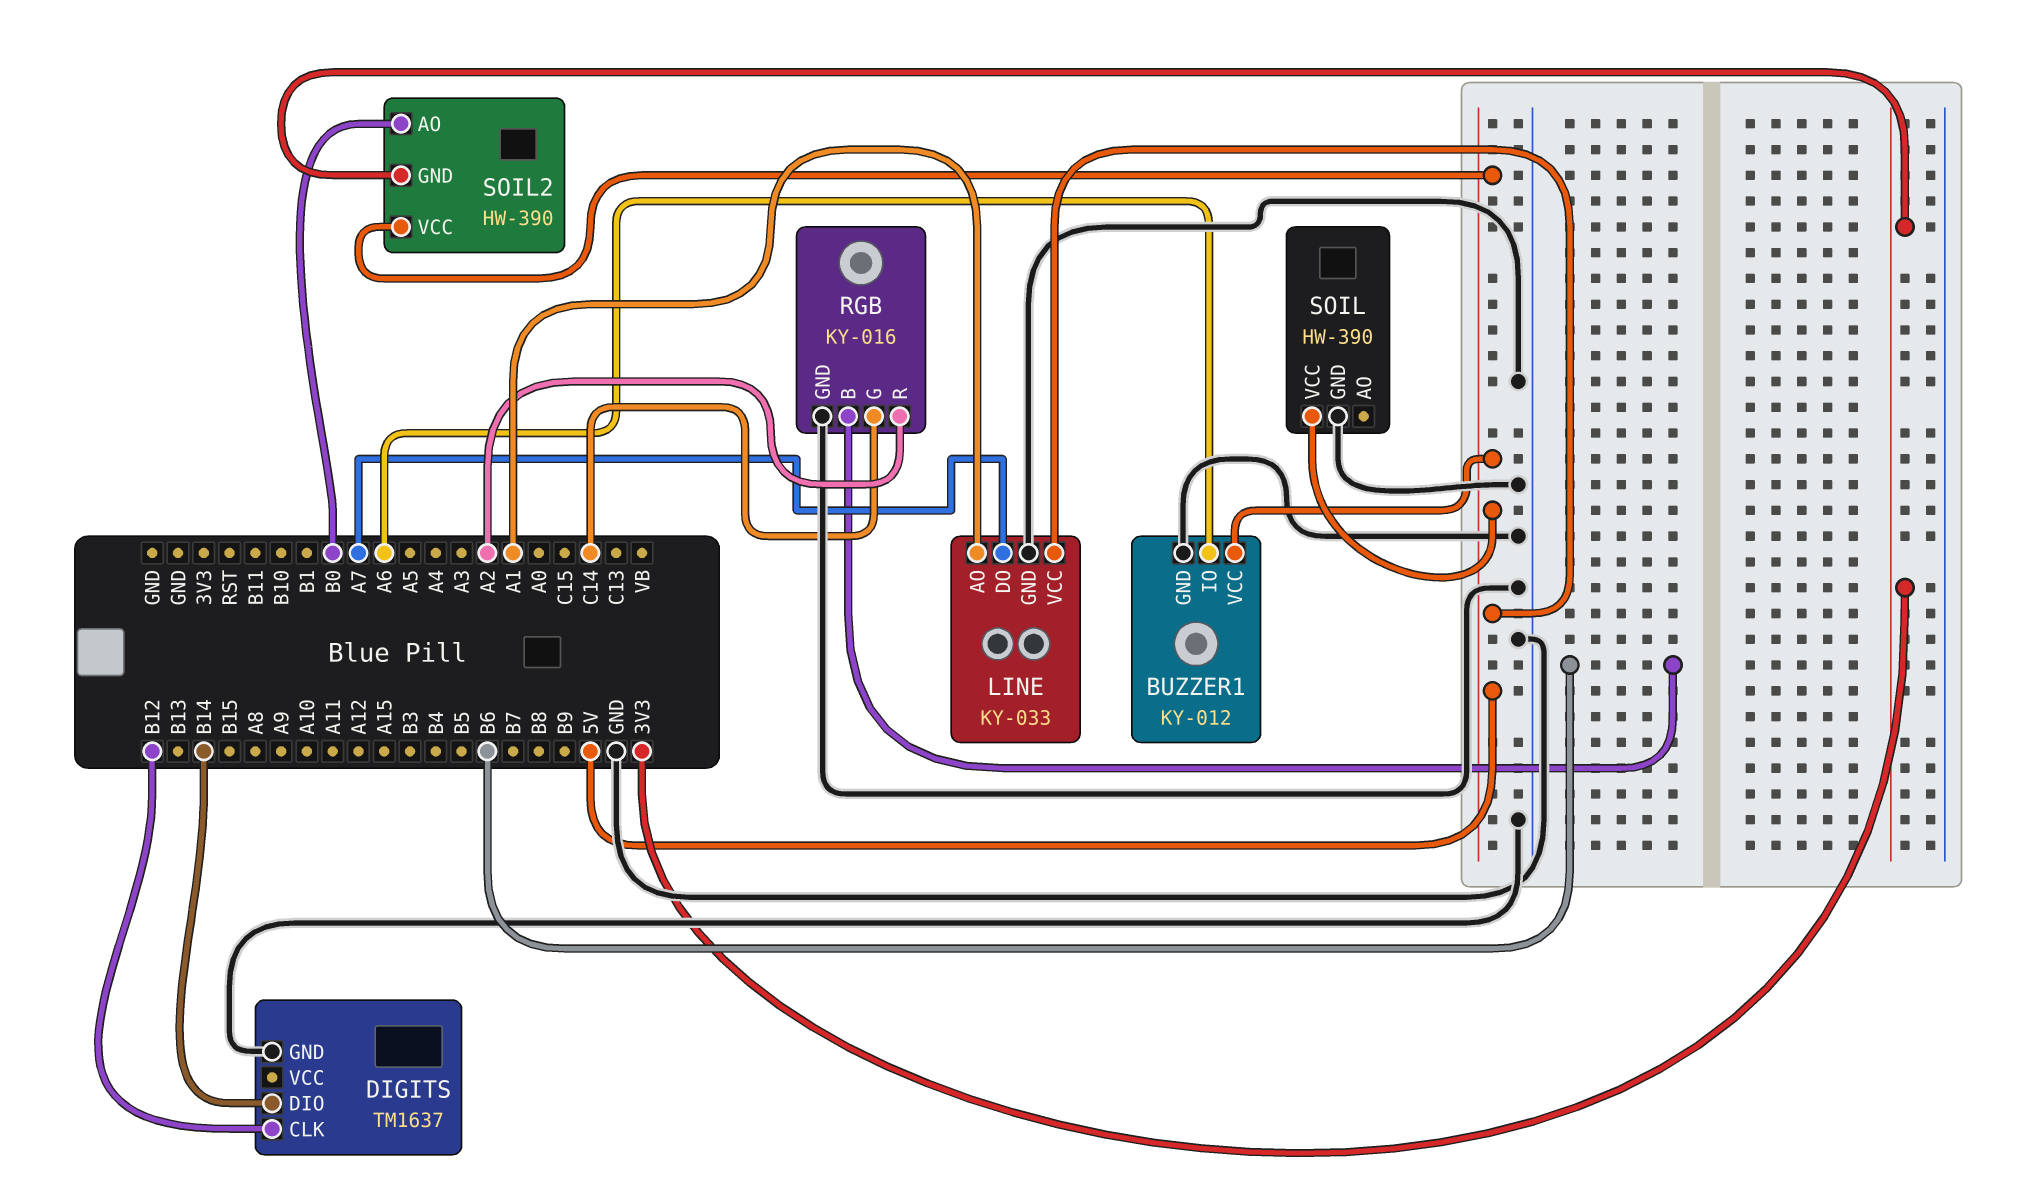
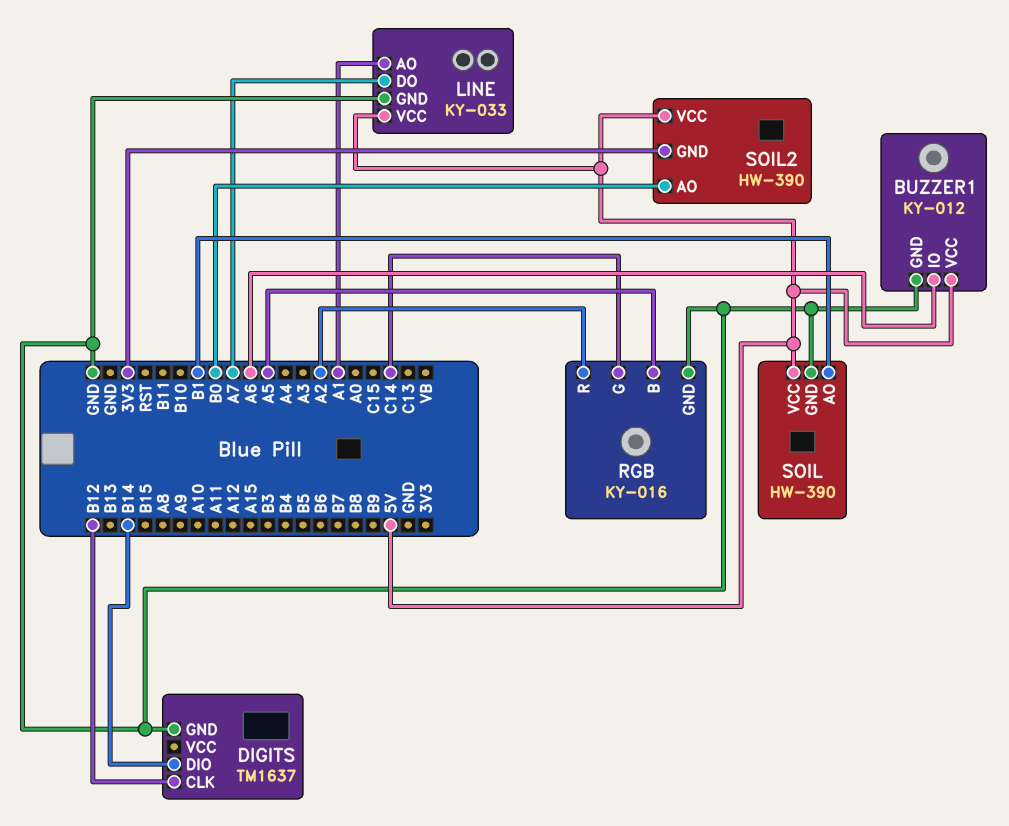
RGB pin B: B6 -> A5
SOIL pin AO: none -> B1

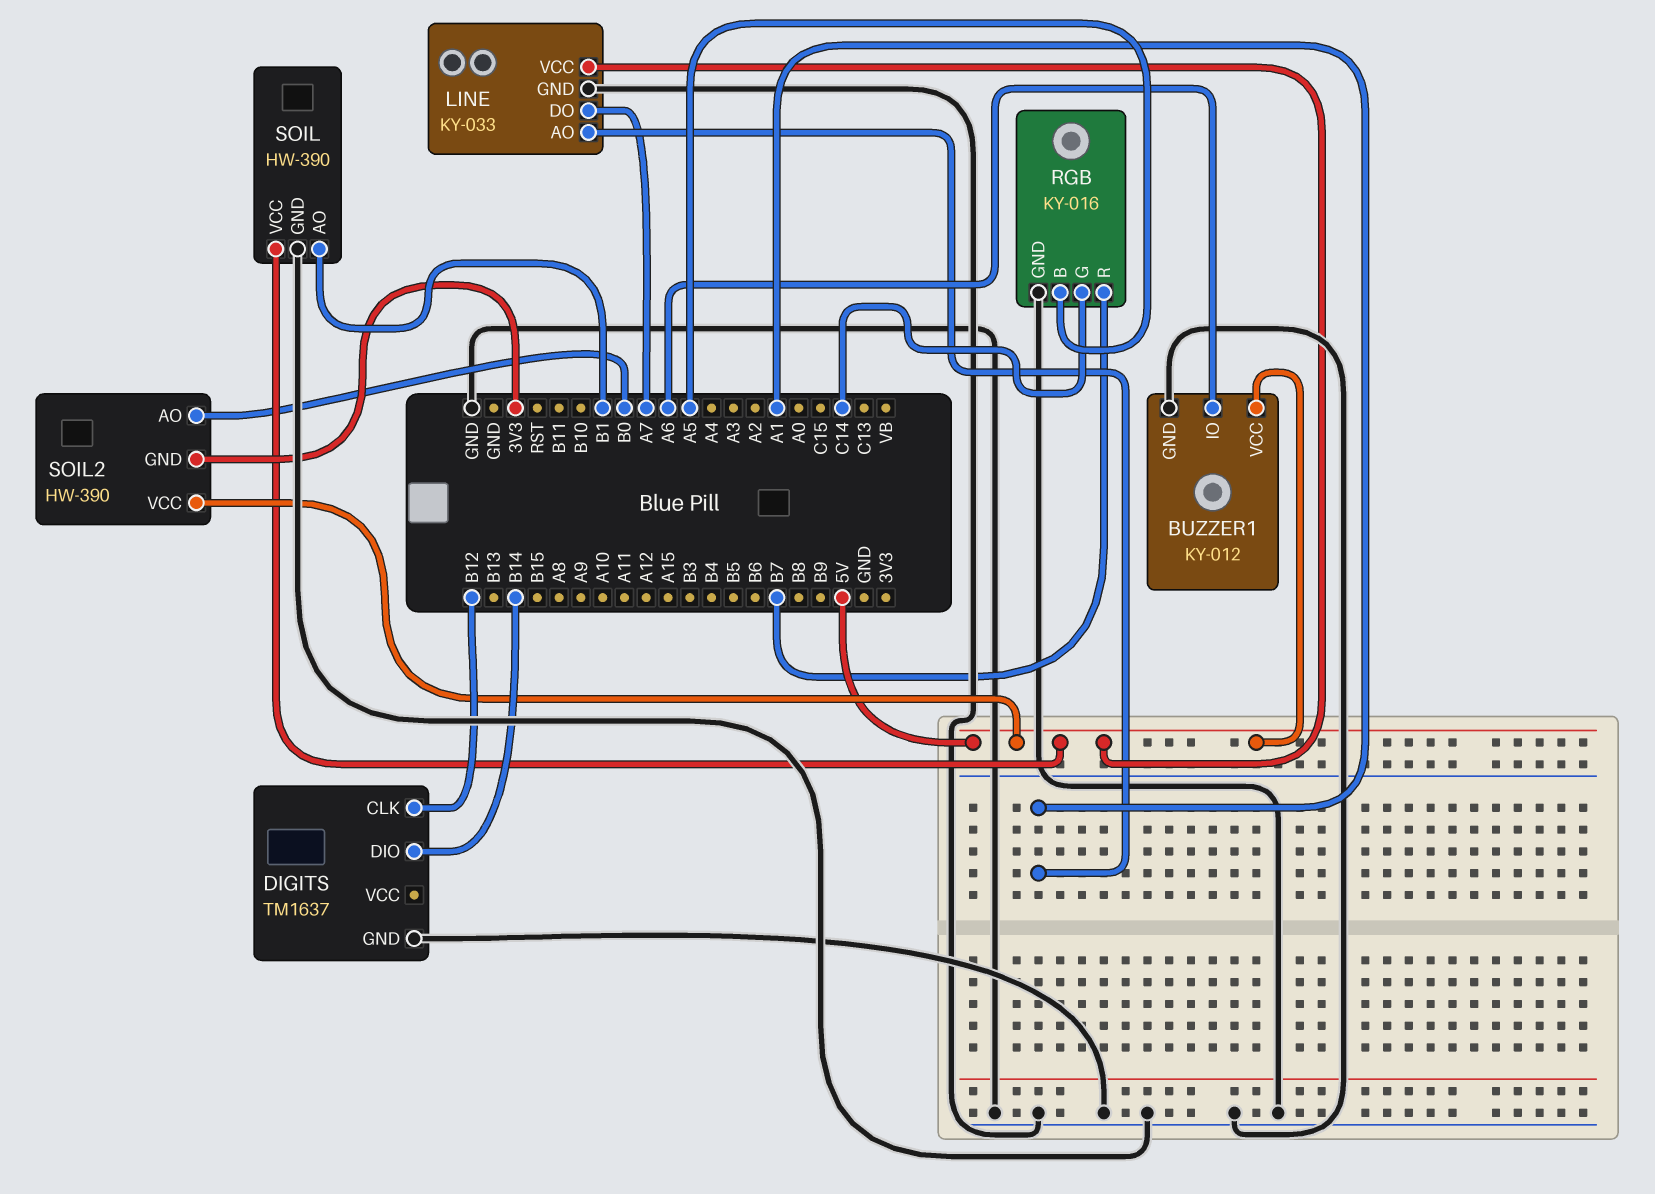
RGB pin R: A2 -> B7

